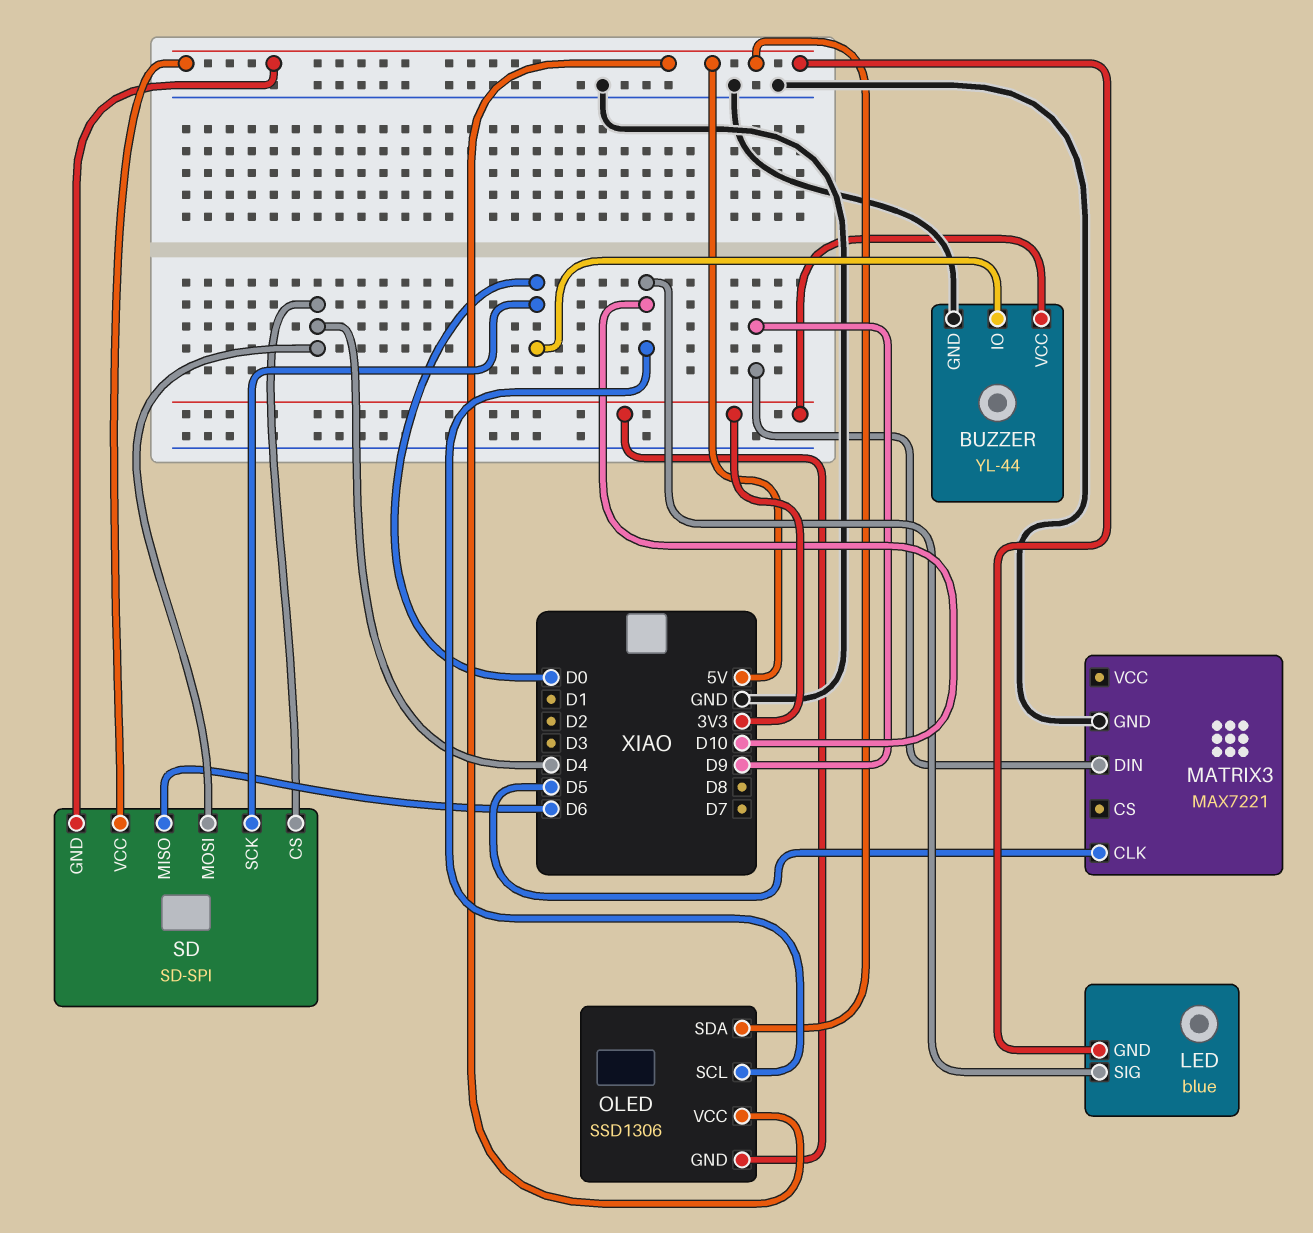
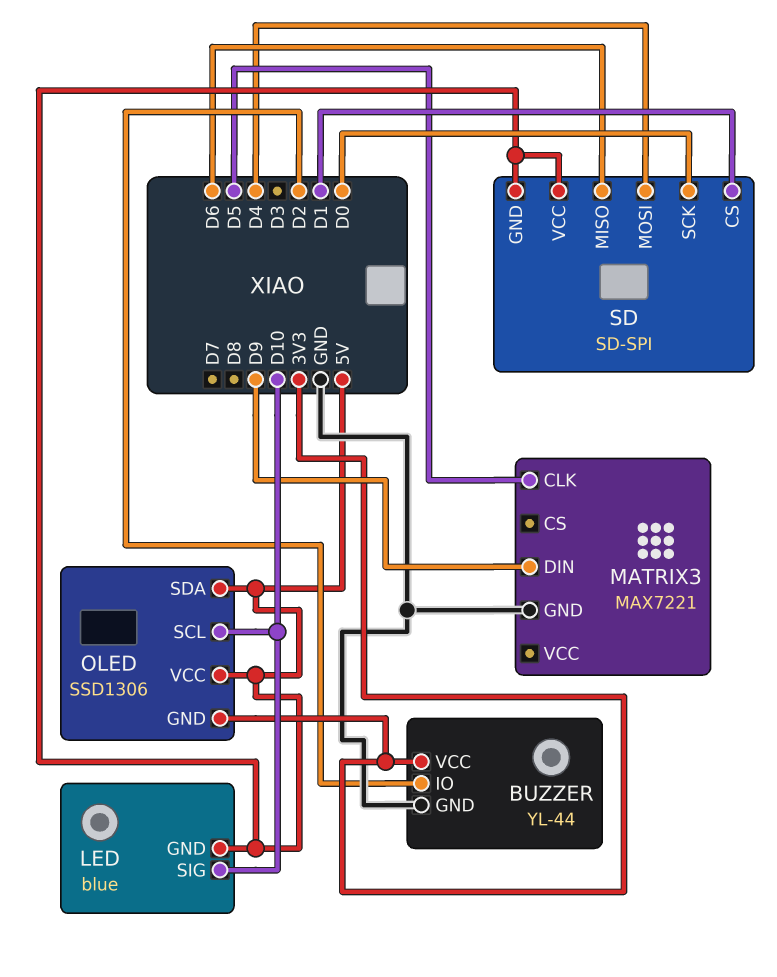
BUZZER pin IO: D0 -> D2
SD pin CS: D4 -> D1

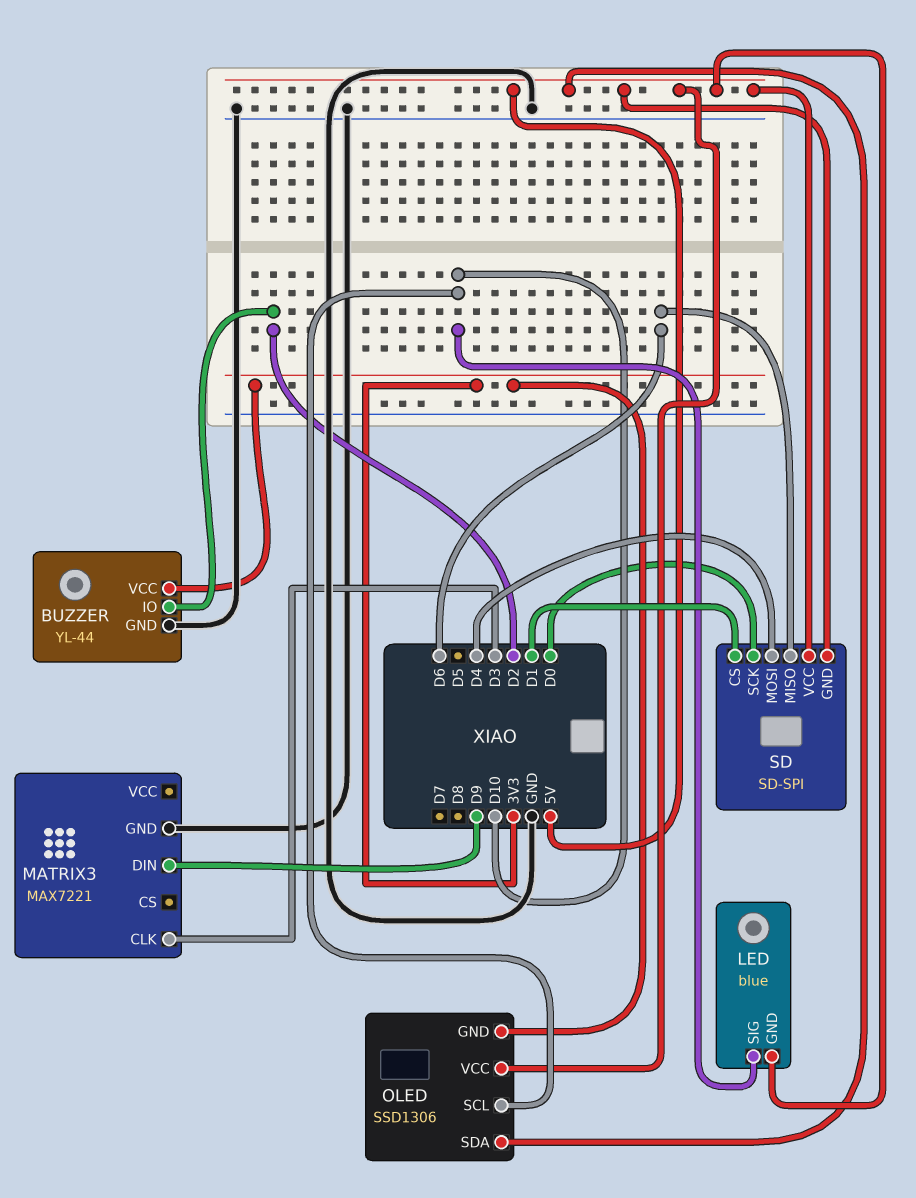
MATRIX3 pin CLK: D5 -> D3

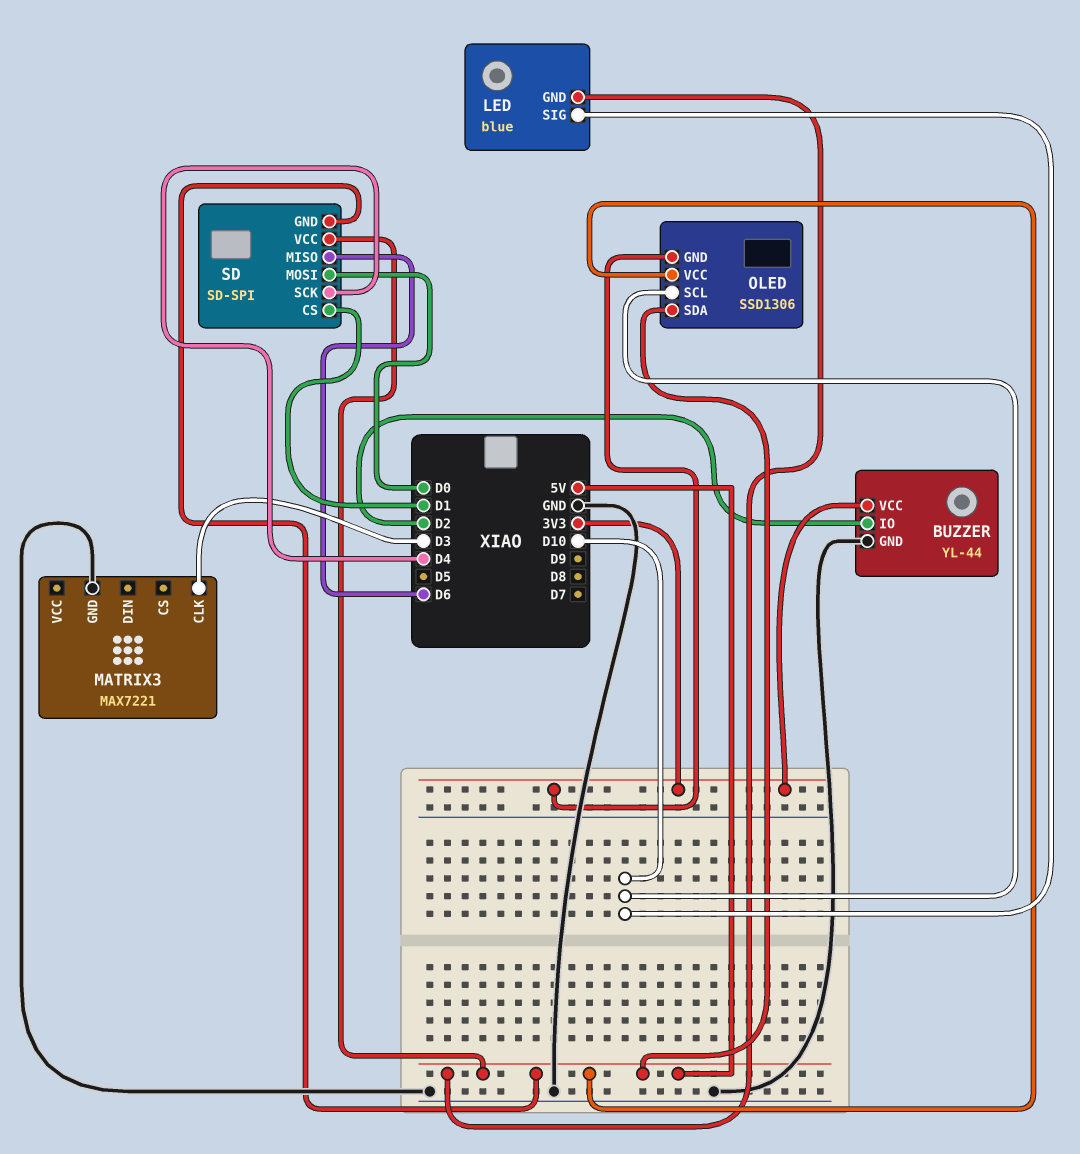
MATRIX3 pin DIN: D9 -> none
SD pin MOSI: D4 -> D0
SD pin SCK: D0 -> D4

